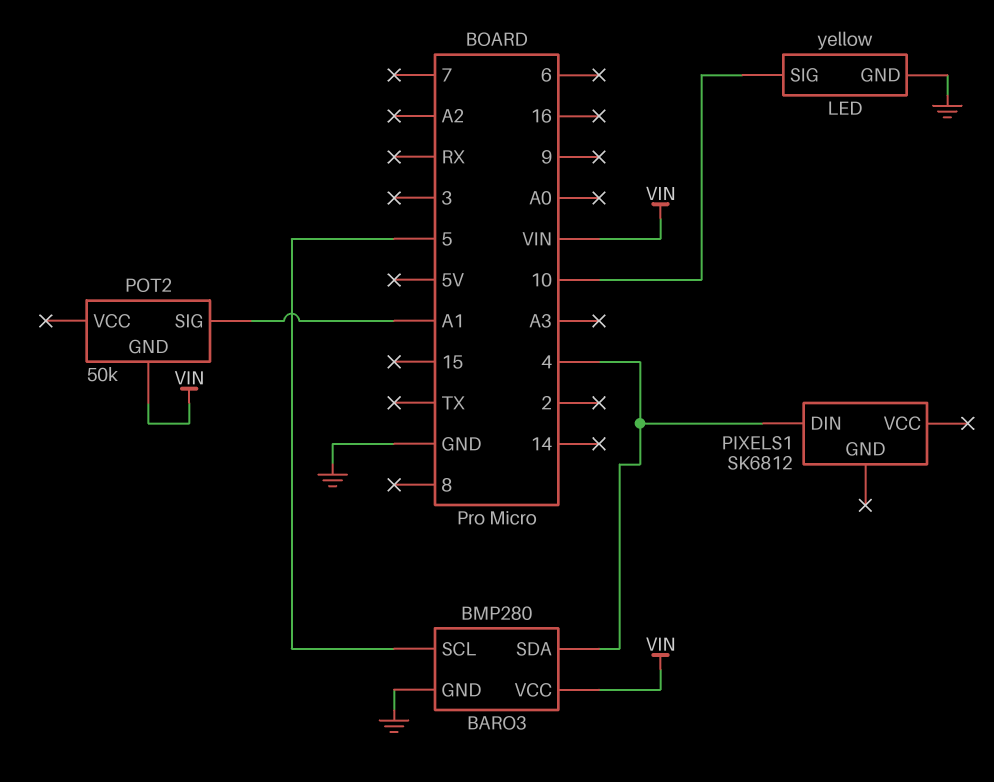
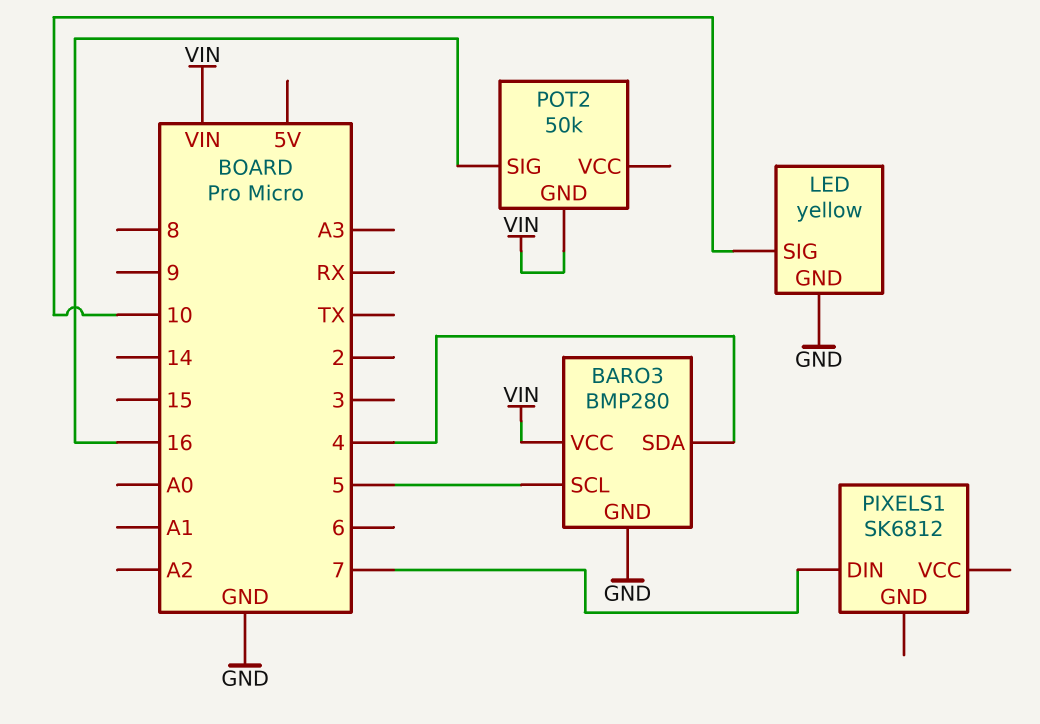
PIXELS1 pin DIN: 4 -> 7
POT2 pin SIG: A1 -> 16

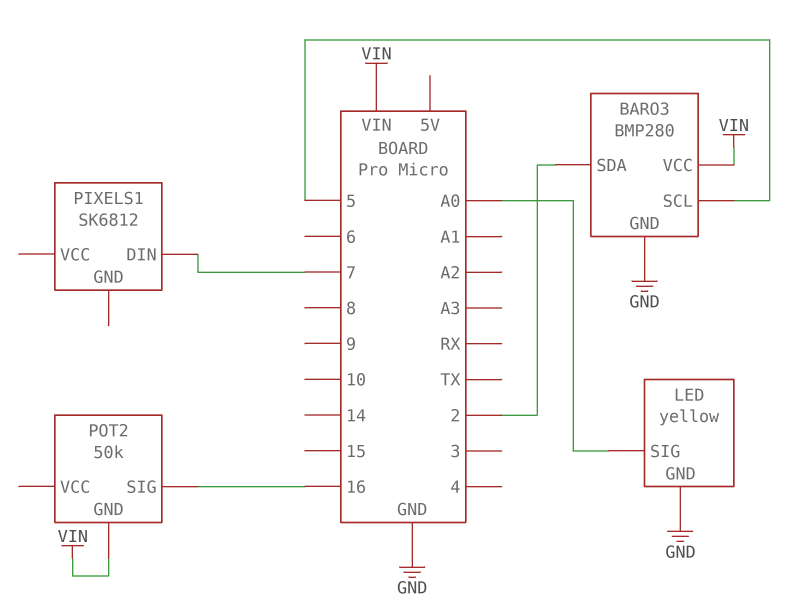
BARO3 pin SDA: 4 -> 2
LED pin SIG: 10 -> A0

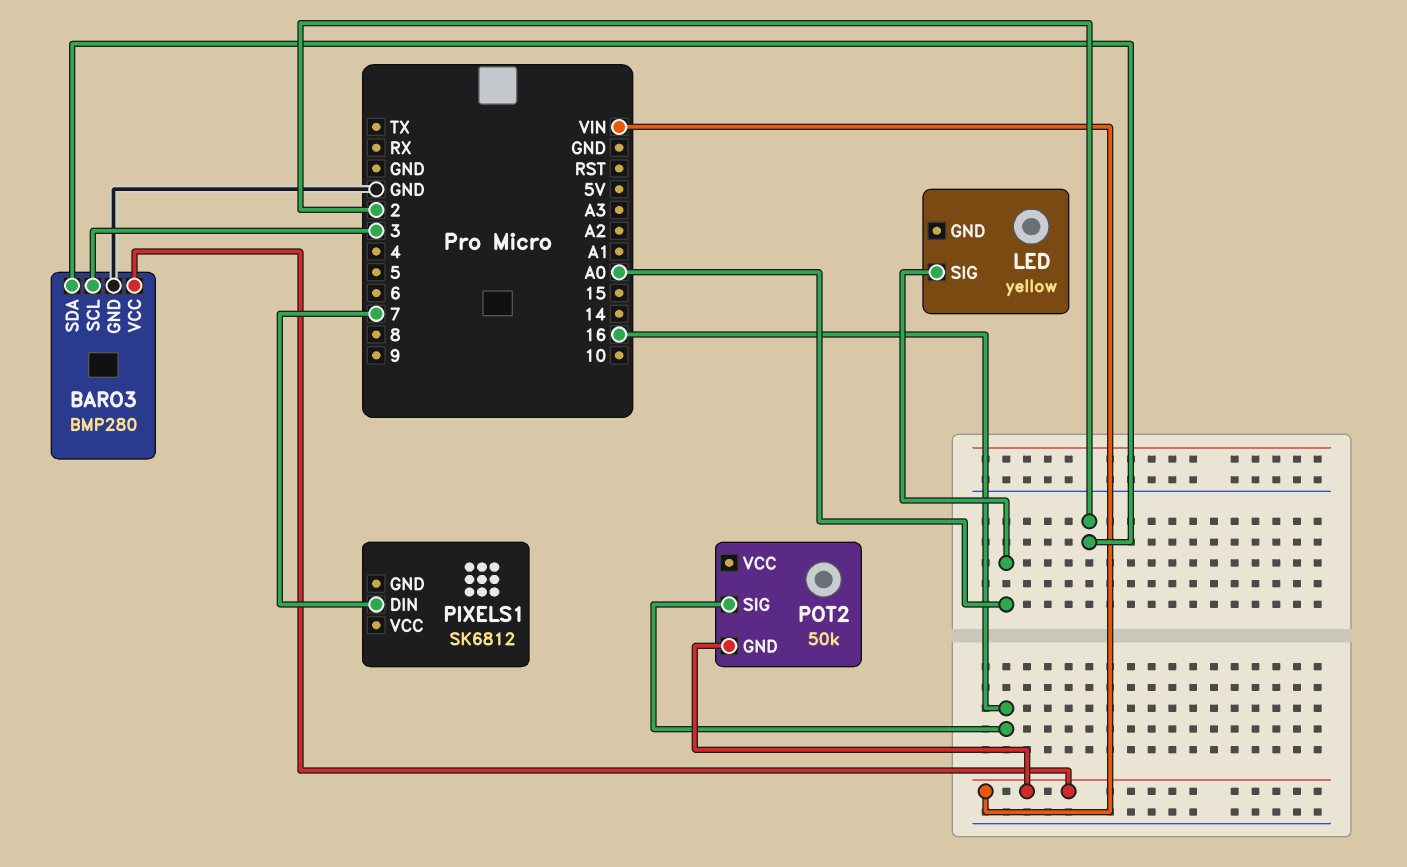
BARO3 pin SCL: 5 -> 3
LED pin GND: GND -> none

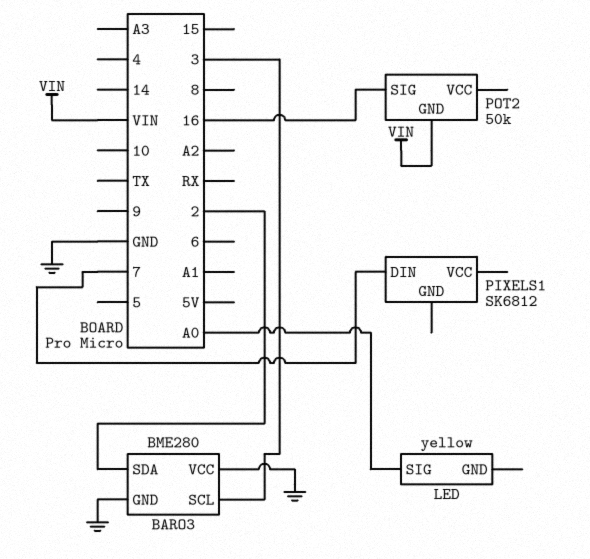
BARO3: BMP280 -> BME280
BARO3 pin VCC: VIN -> GND

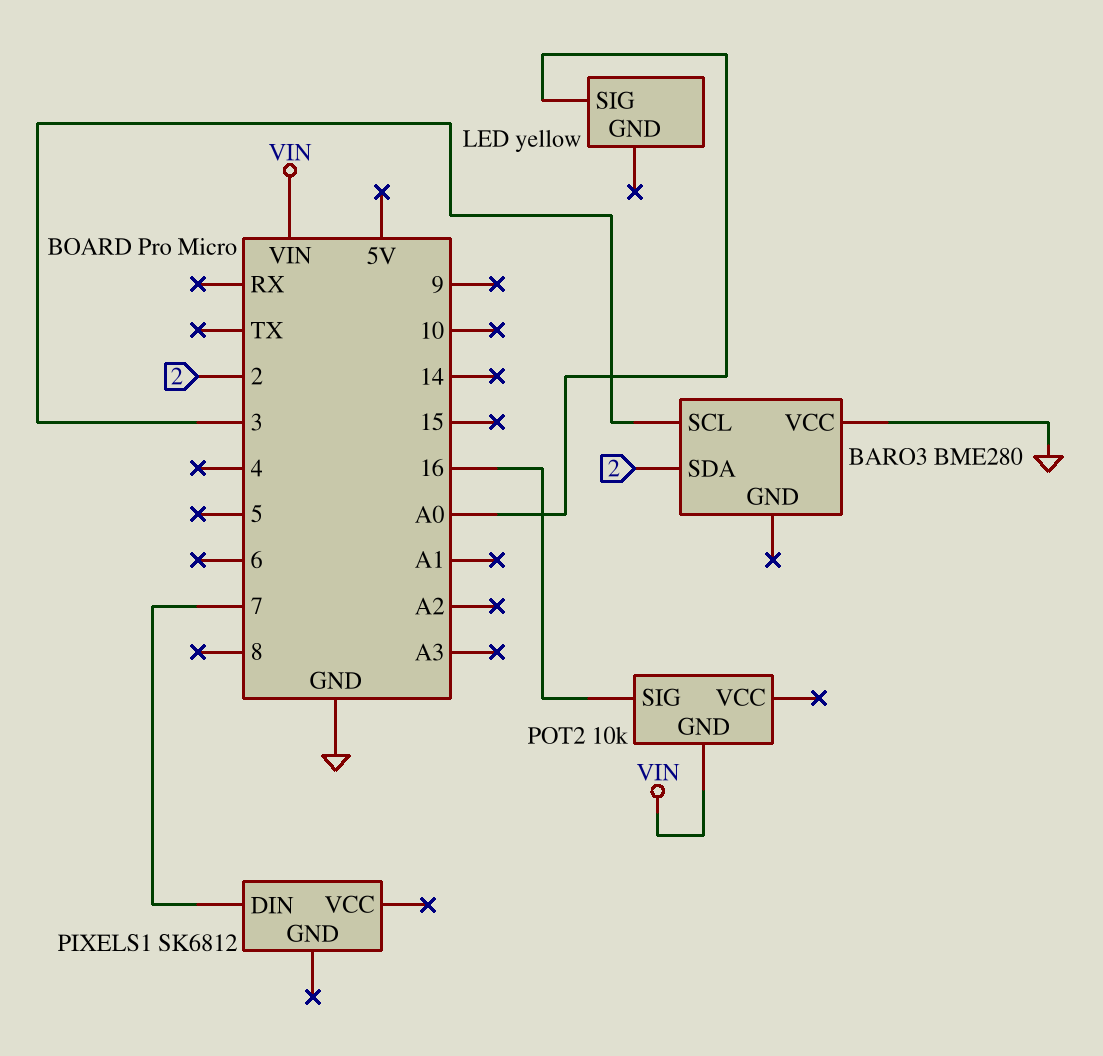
BARO3 pin GND: GND -> none
POT2: 50k -> 10k

